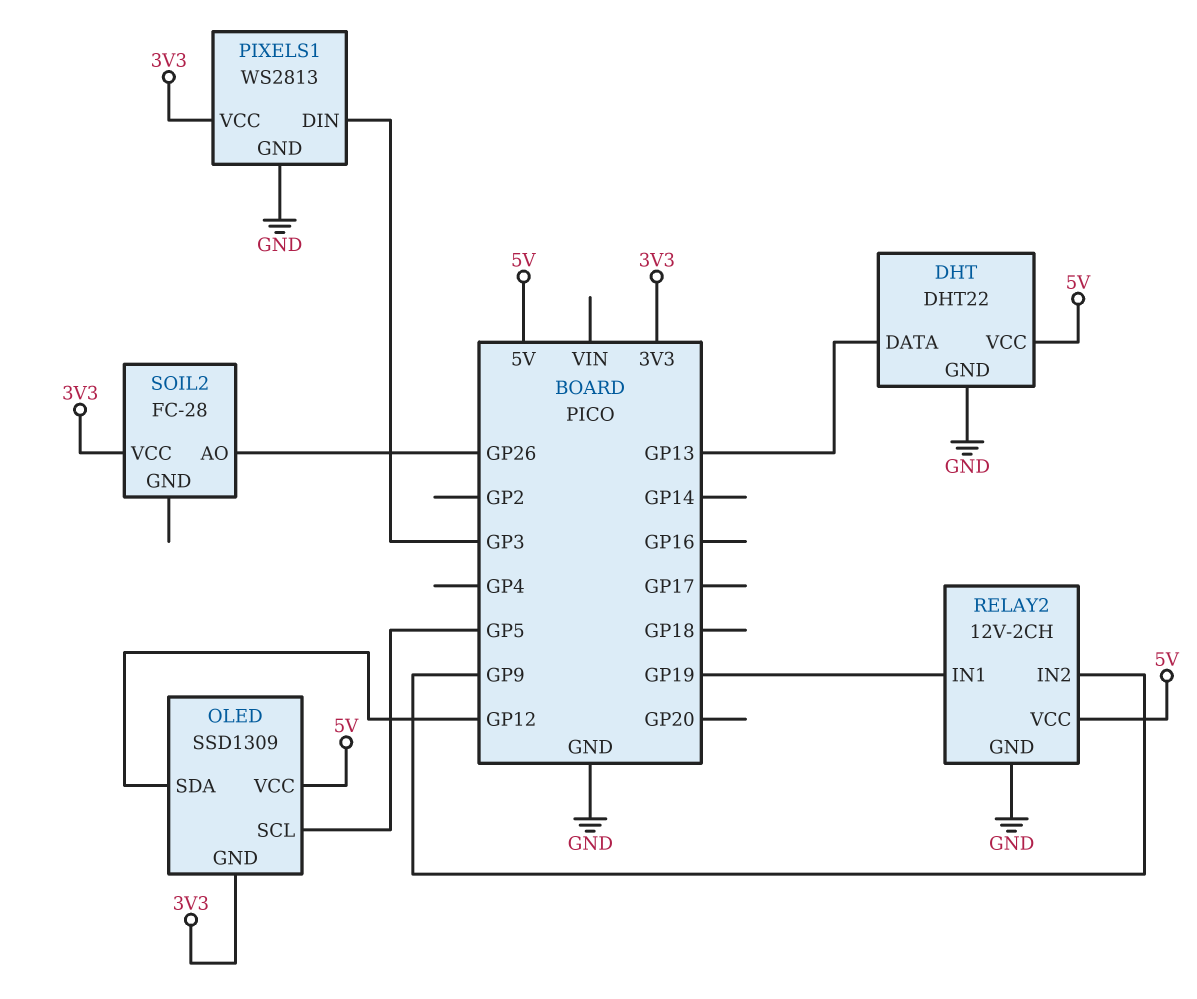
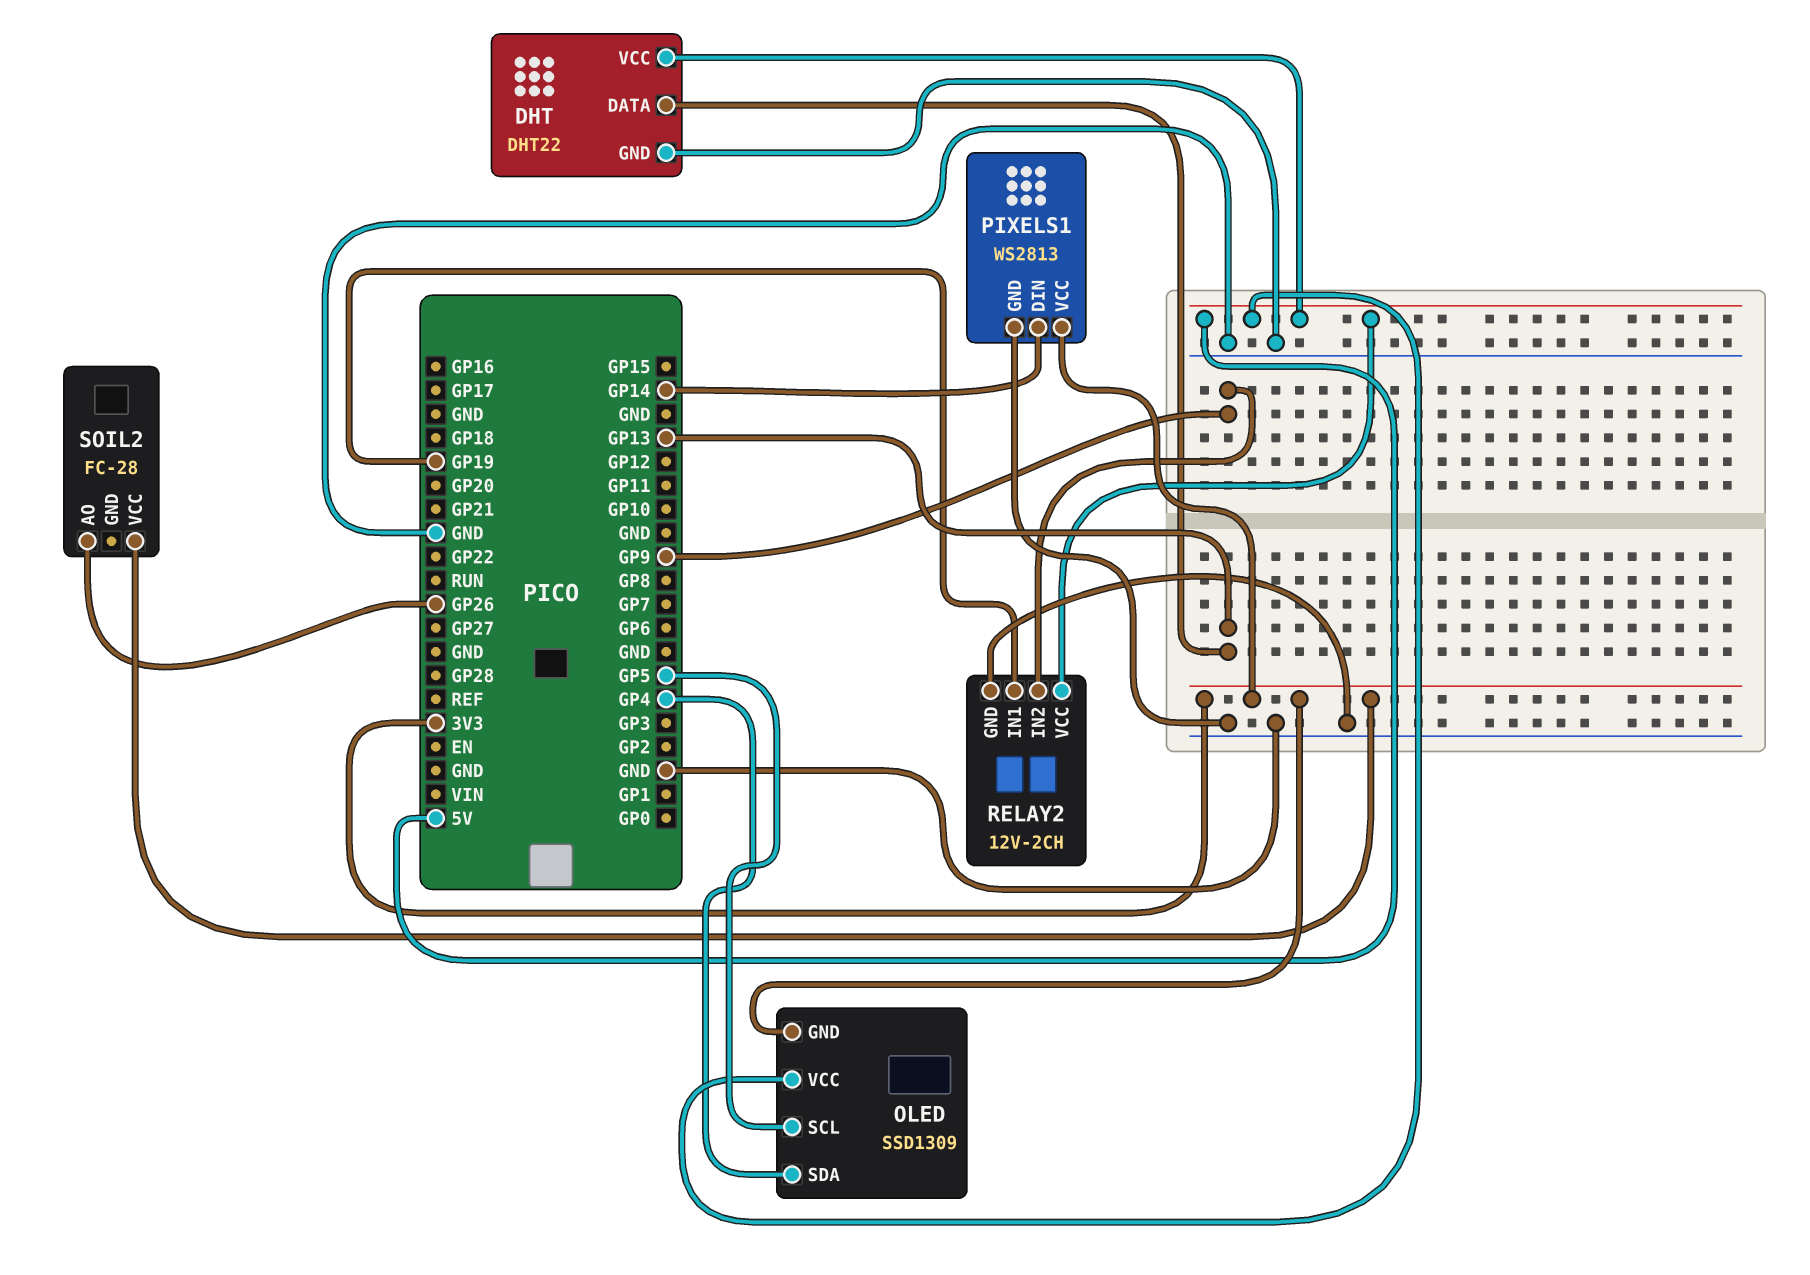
OLED pin SDA: GP12 -> GP4
PIXELS1 pin DIN: GP3 -> GP14

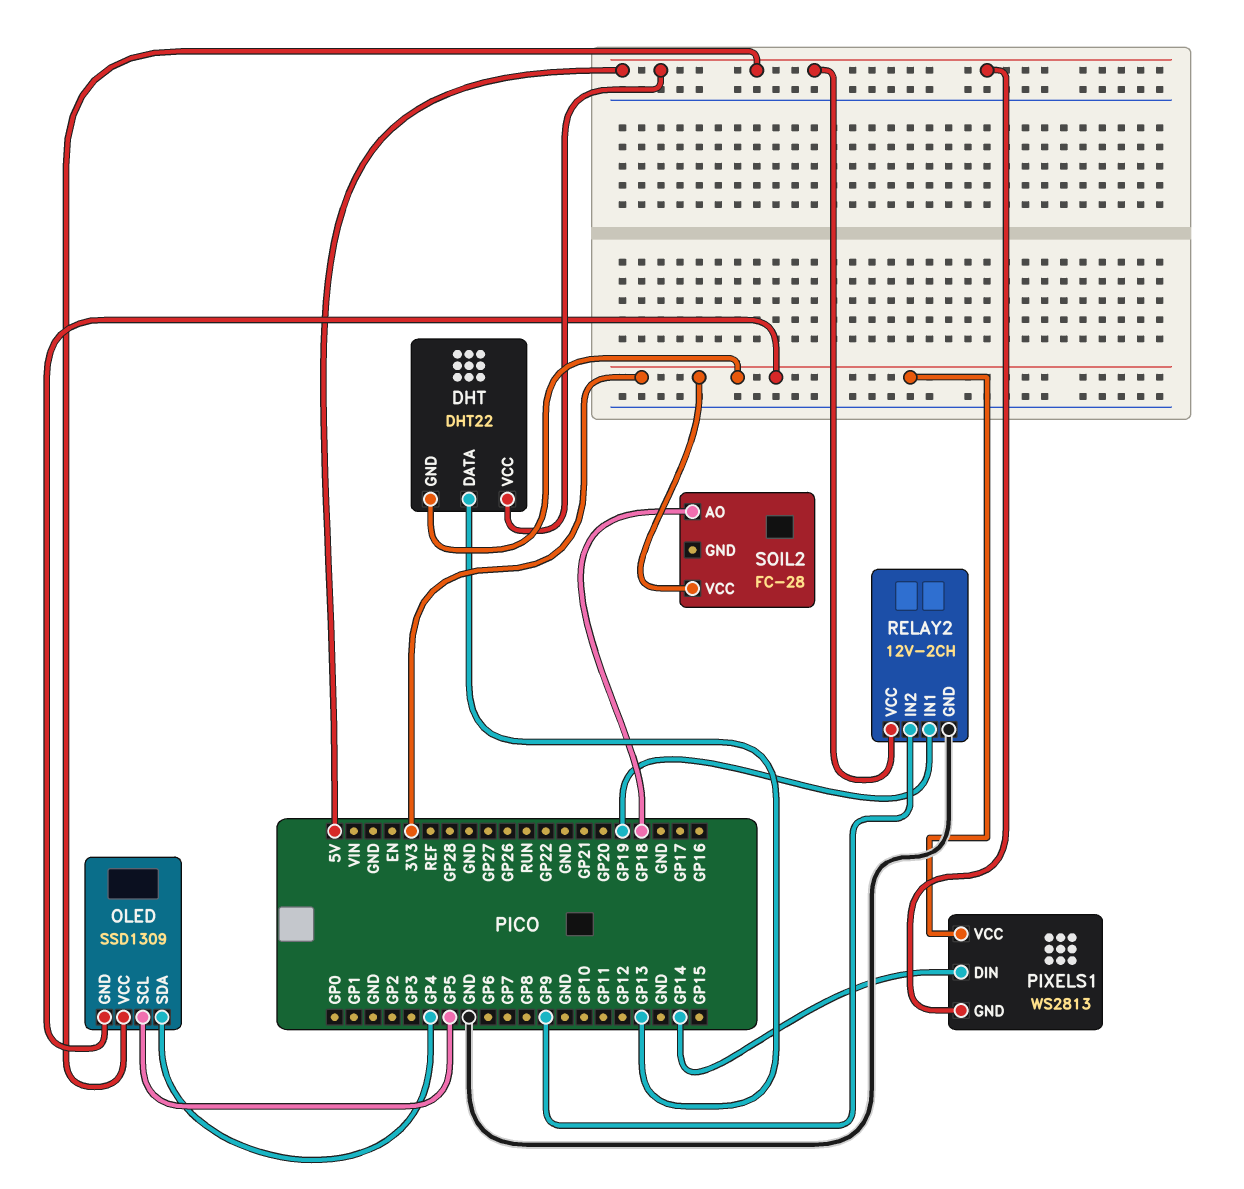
DHT pin GND: GND -> 3V3
PIXELS1 pin GND: GND -> 5V
SOIL2 pin AO: GP26 -> GP18

